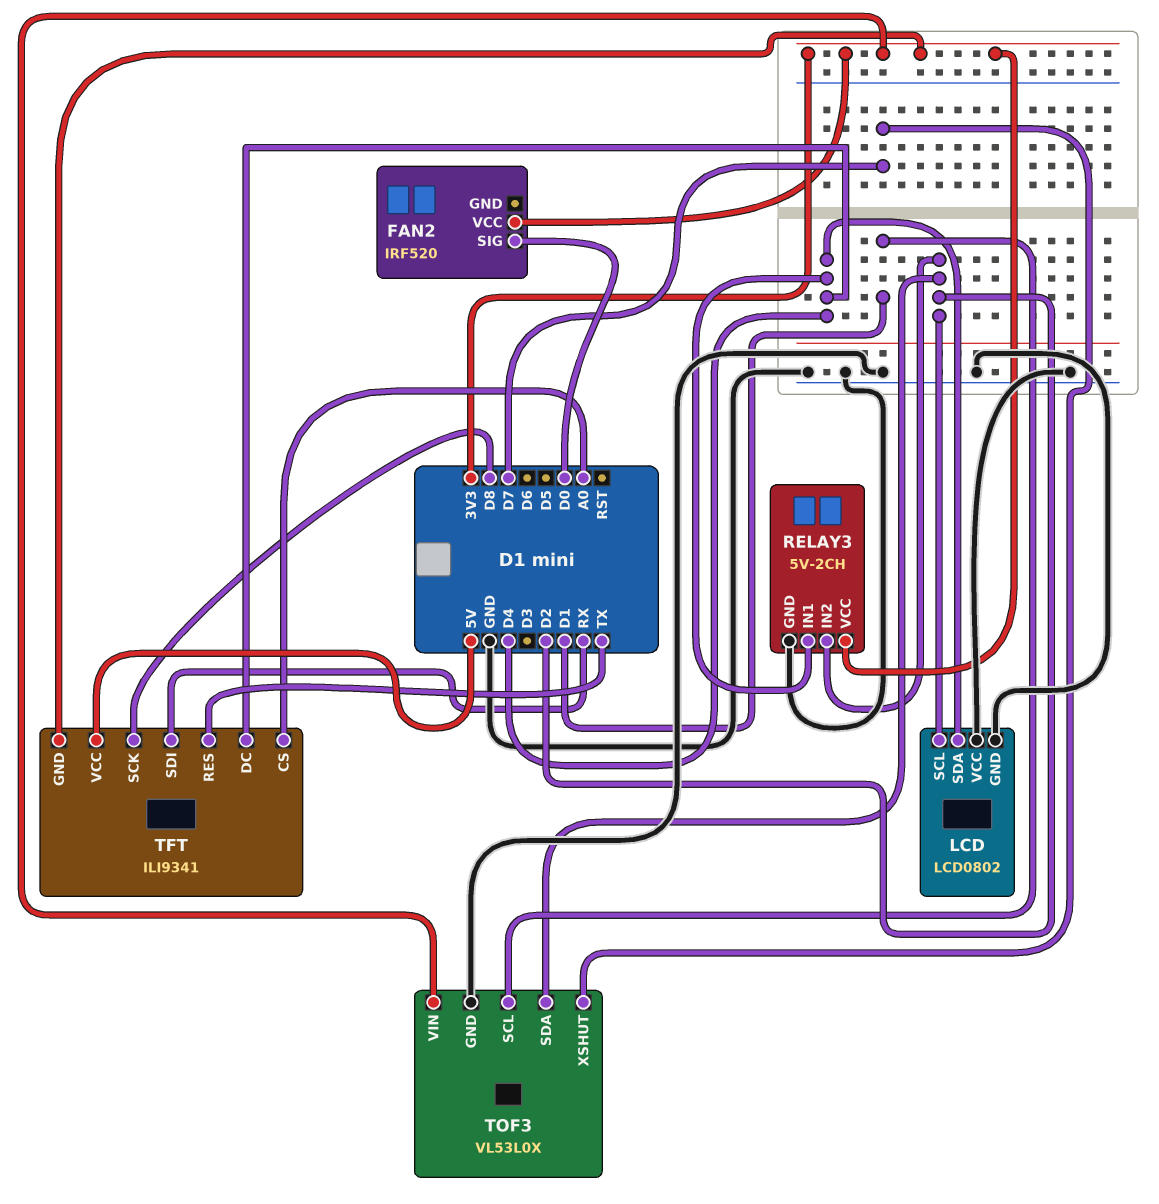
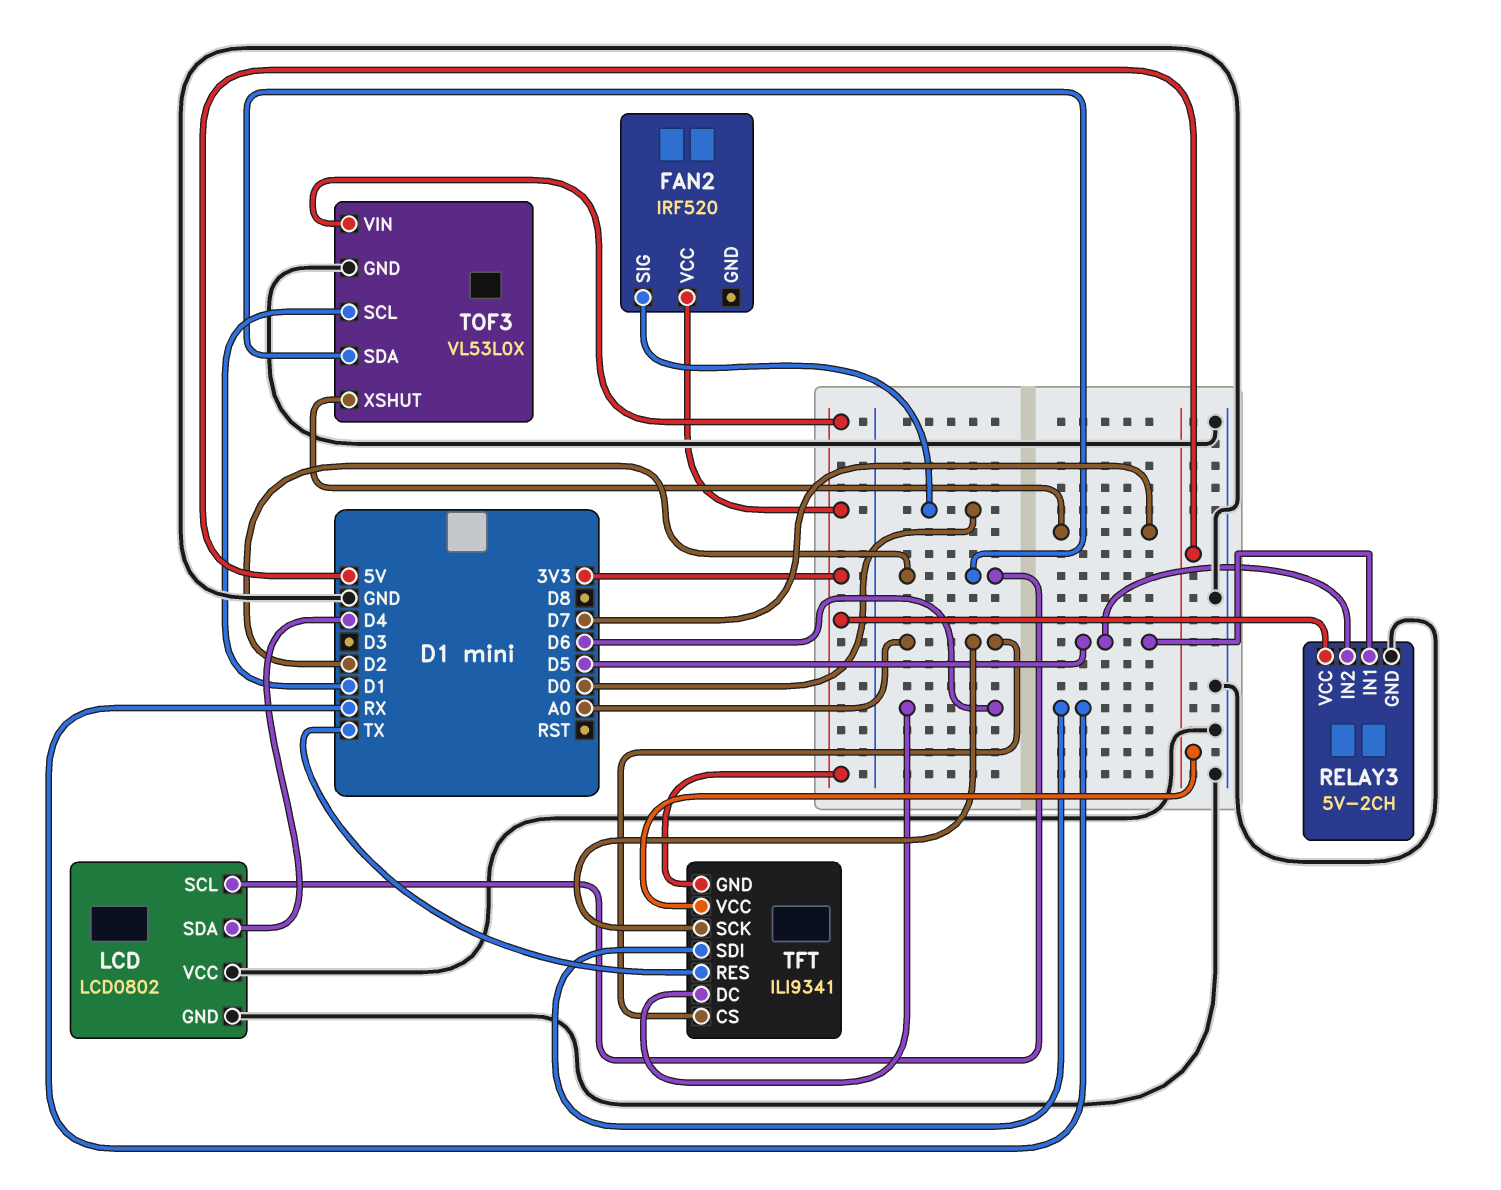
RELAY3 pin IN1: D4 -> D5
RELAY3 pin IN2: D2 -> D5
TFT pin DC: D4 -> D6
TFT pin SCK: D8 -> A0

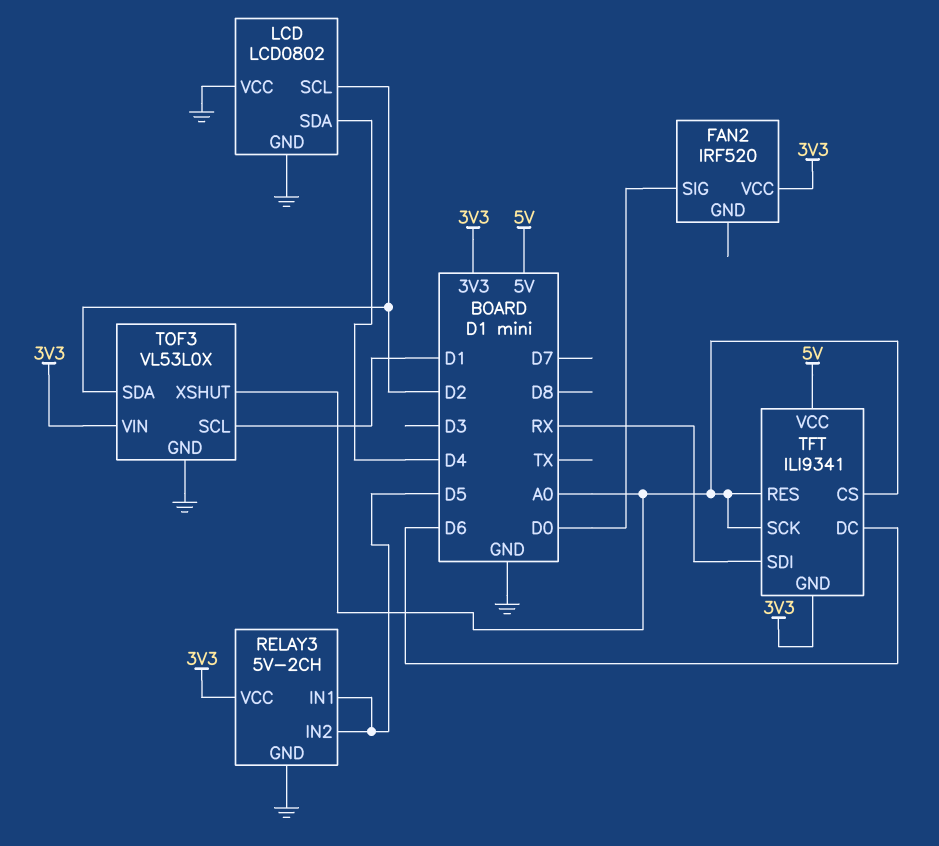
TFT pin RES: TX -> A0
TOF3 pin XSHUT: D7 -> A0

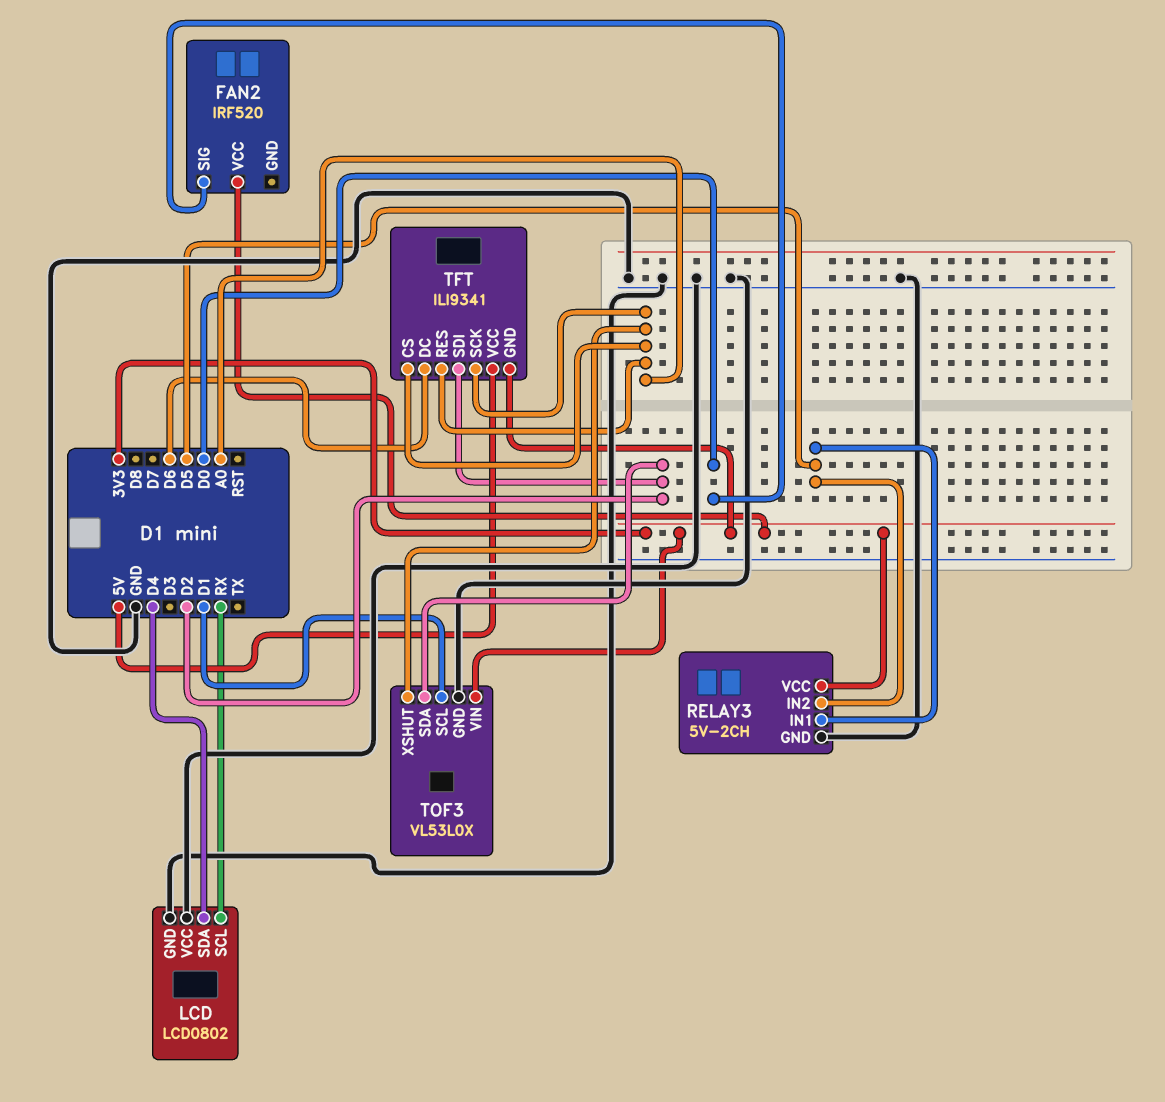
LCD pin SCL: D2 -> RX
TFT pin SDI: RX -> D2

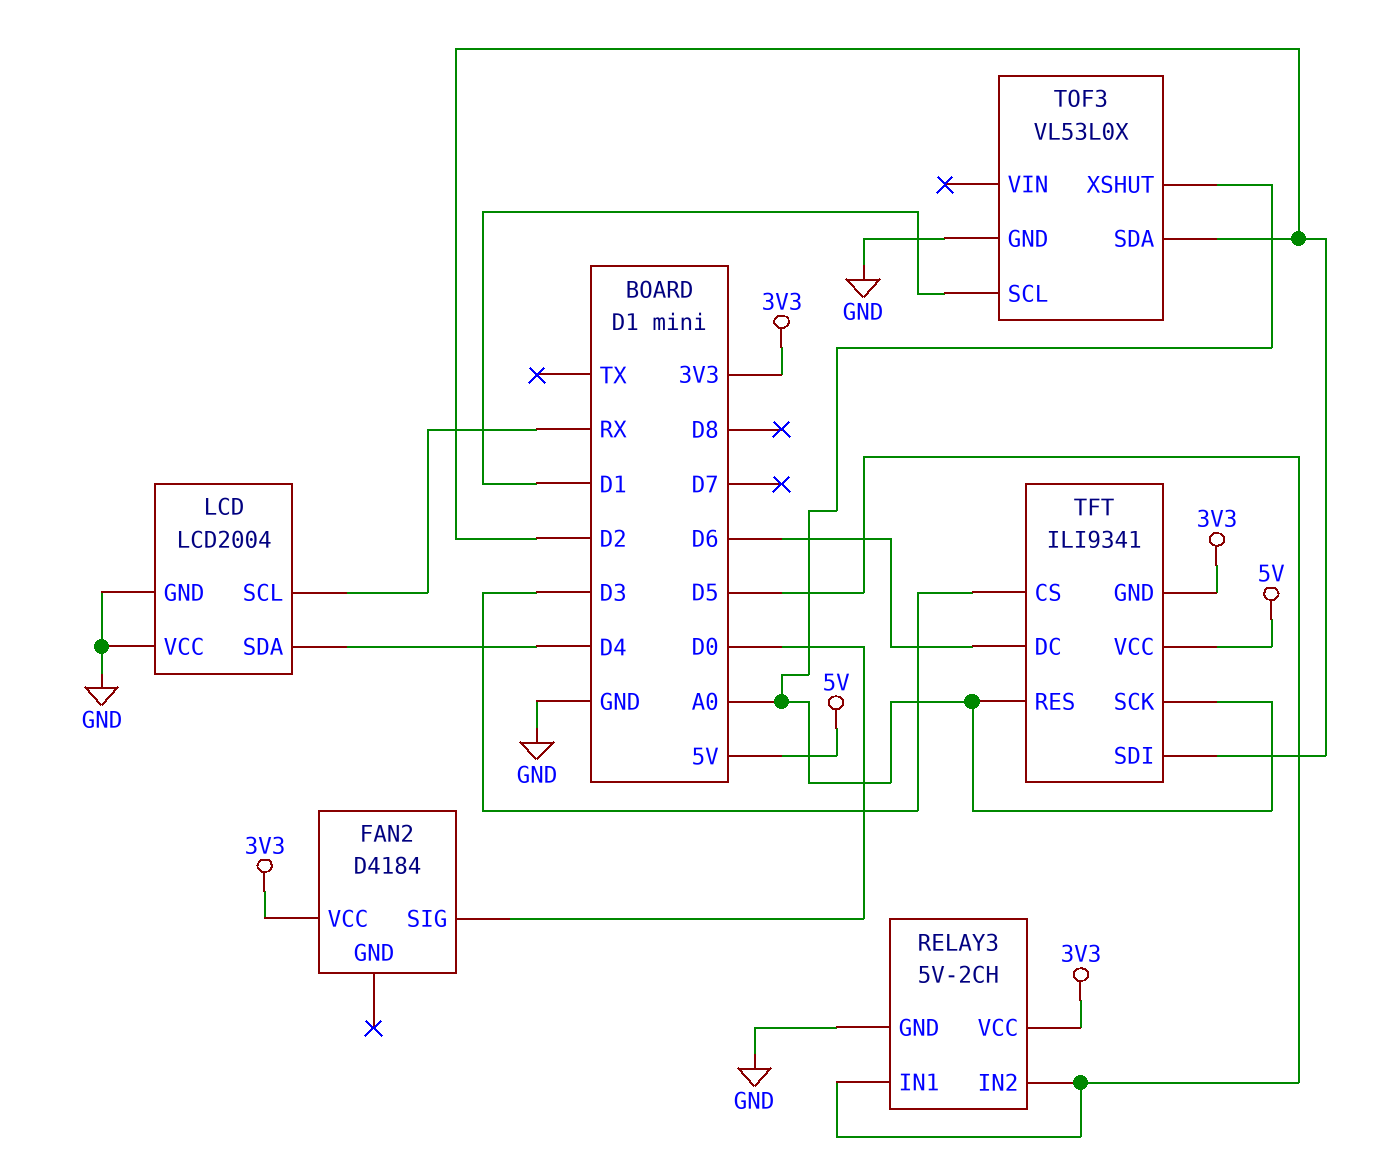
FAN2: IRF520 -> D4184
LCD: LCD0802 -> LCD2004
TFT pin CS: A0 -> D3
TOF3 pin VIN: 3V3 -> none

